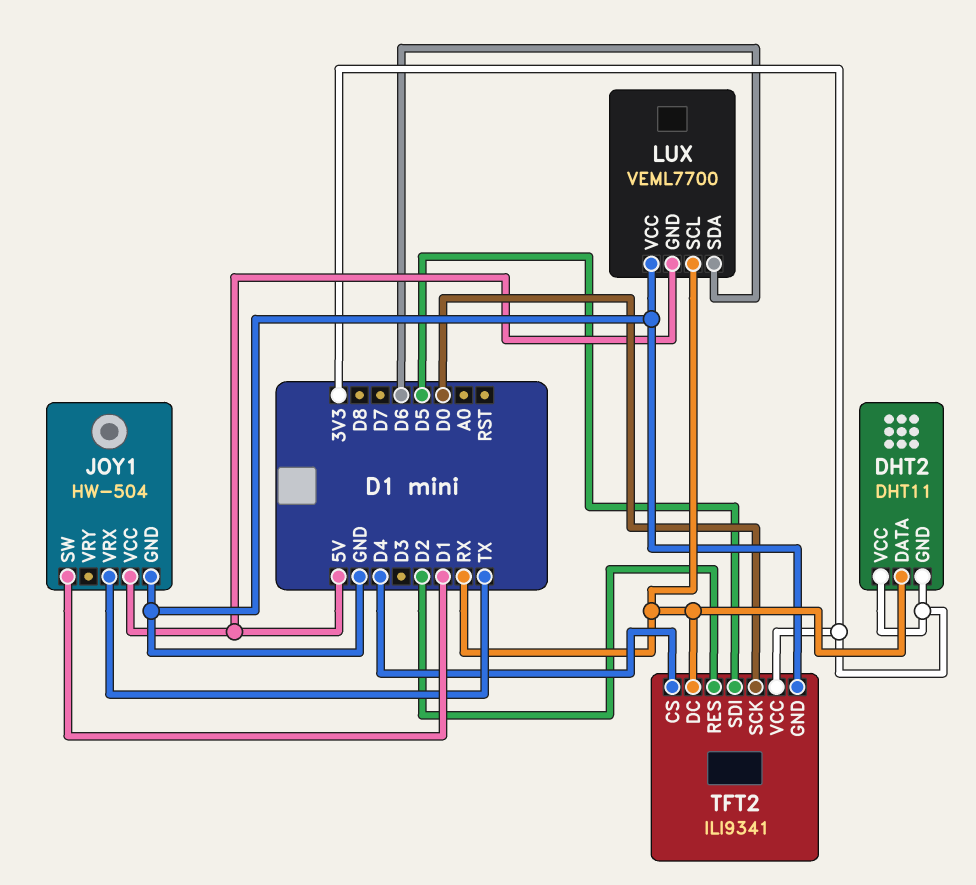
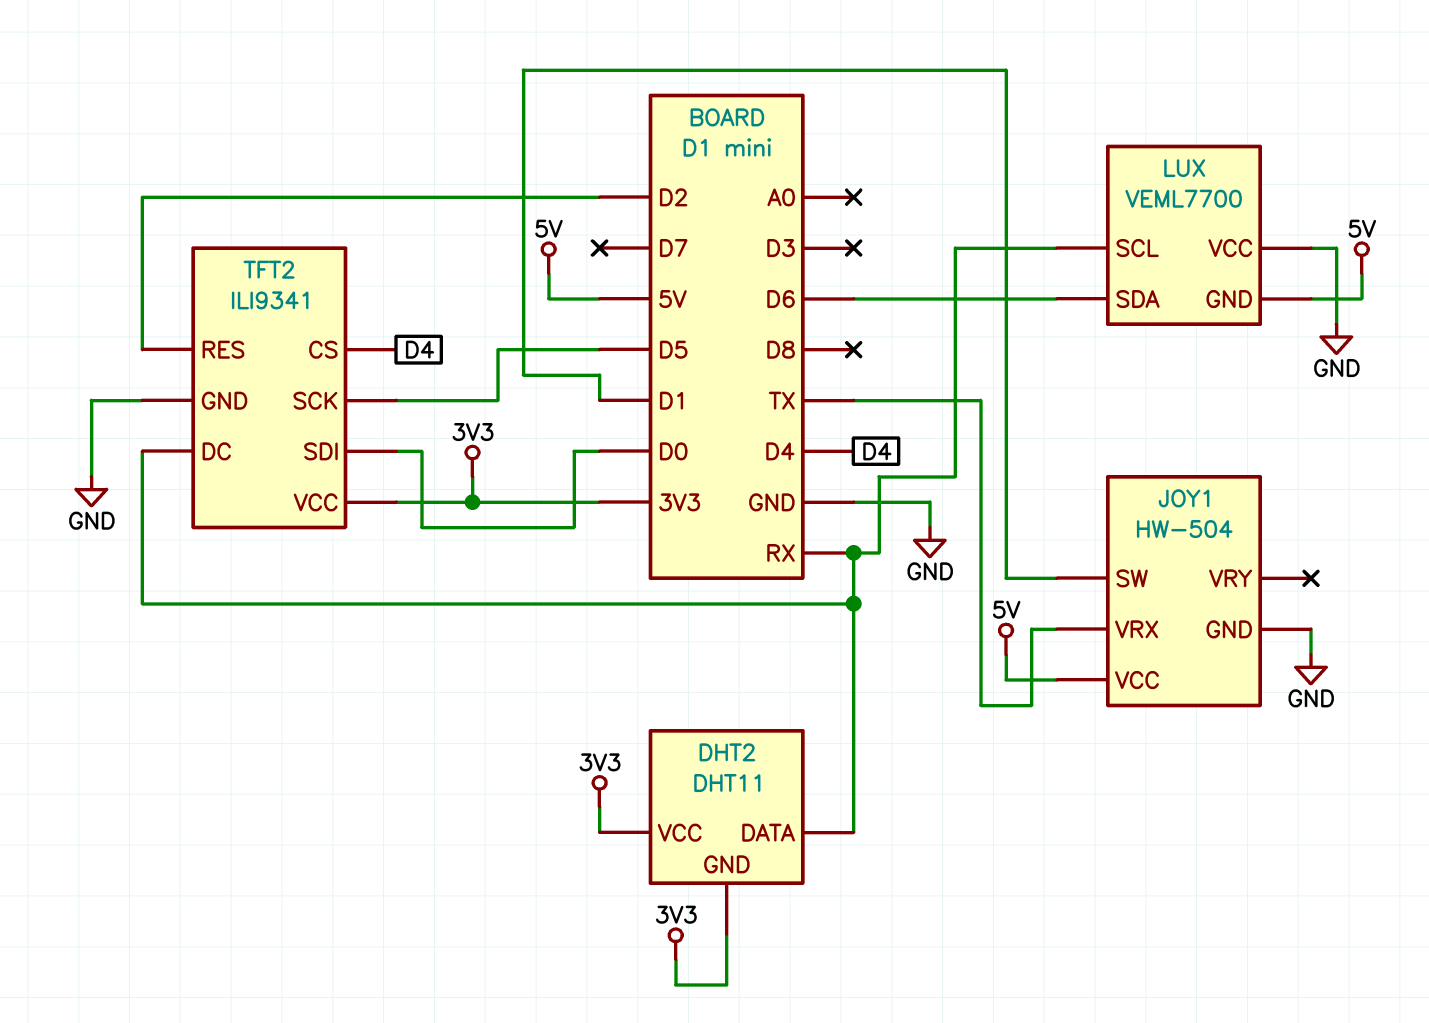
TFT2 pin SCK: D0 -> D5
TFT2 pin SDI: D5 -> D0

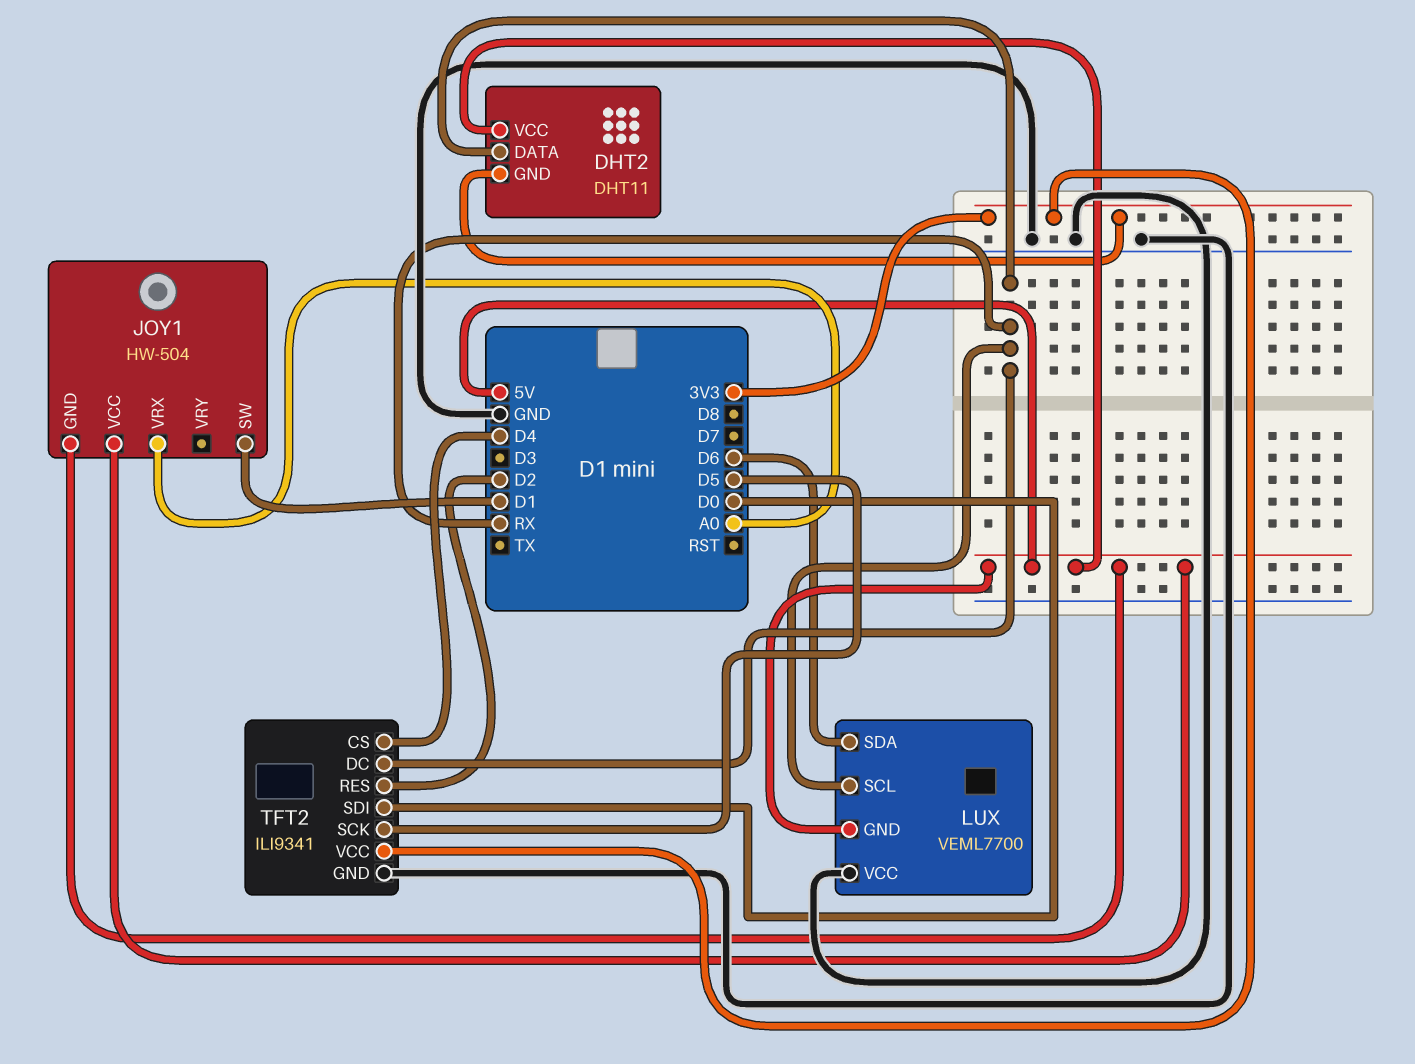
DHT2 pin VCC: 3V3 -> 5V
JOY1 pin GND: GND -> 5V
JOY1 pin VRX: TX -> A0

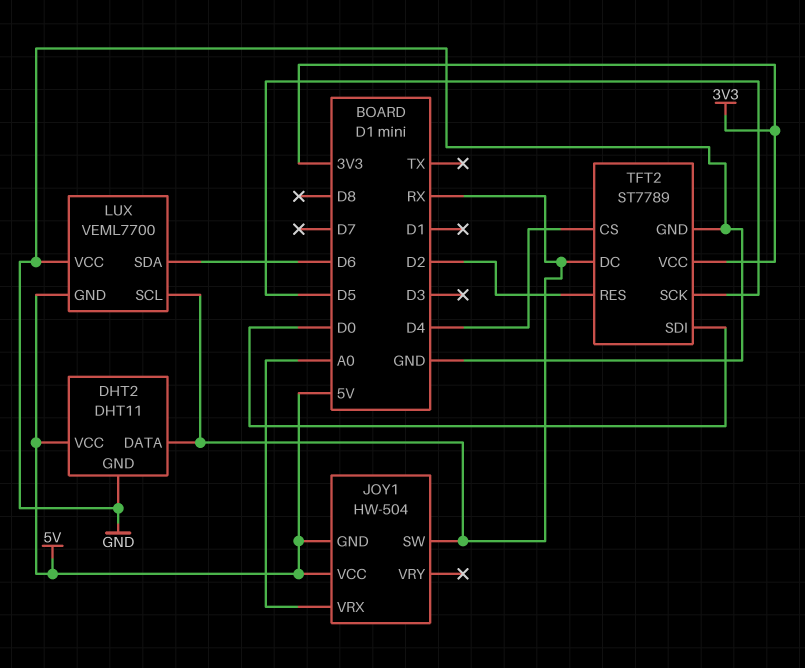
DHT2 pin GND: 3V3 -> GND
JOY1 pin SW: D1 -> RX
TFT2: ILI9341 -> ST7789

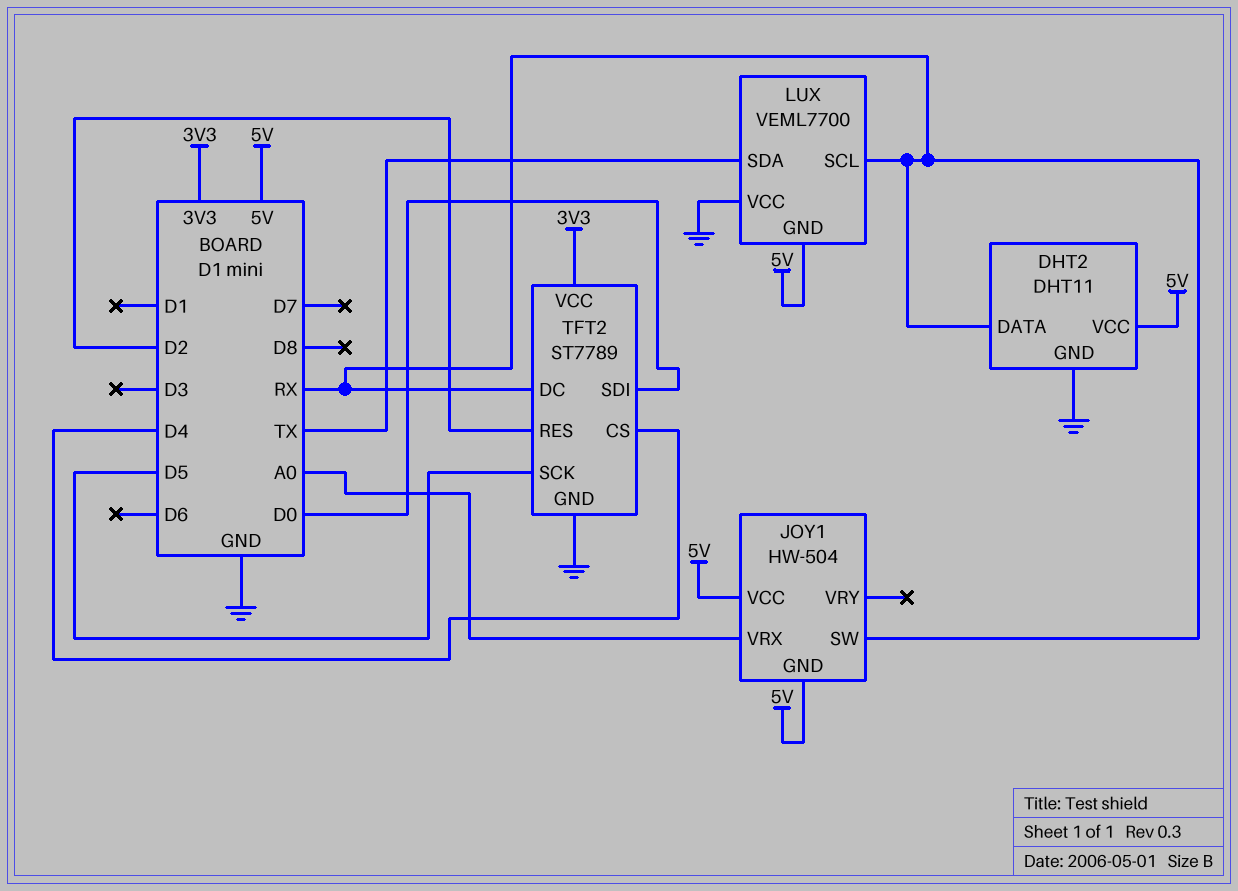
LUX pin SDA: D6 -> TX

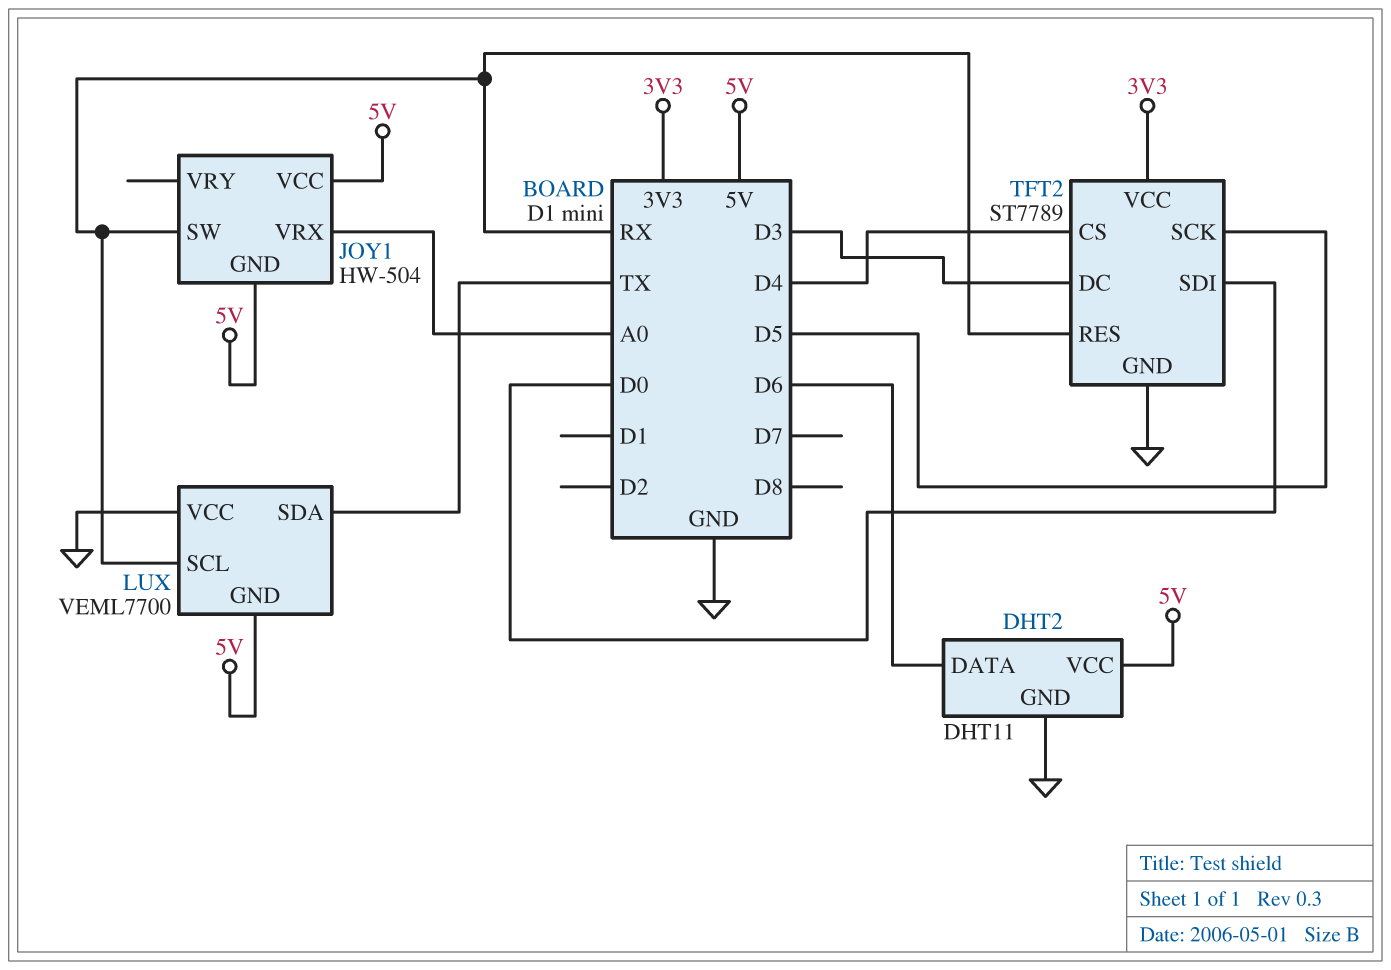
DHT2 pin DATA: RX -> D6
TFT2 pin DC: RX -> D3
TFT2 pin RES: D2 -> RX

